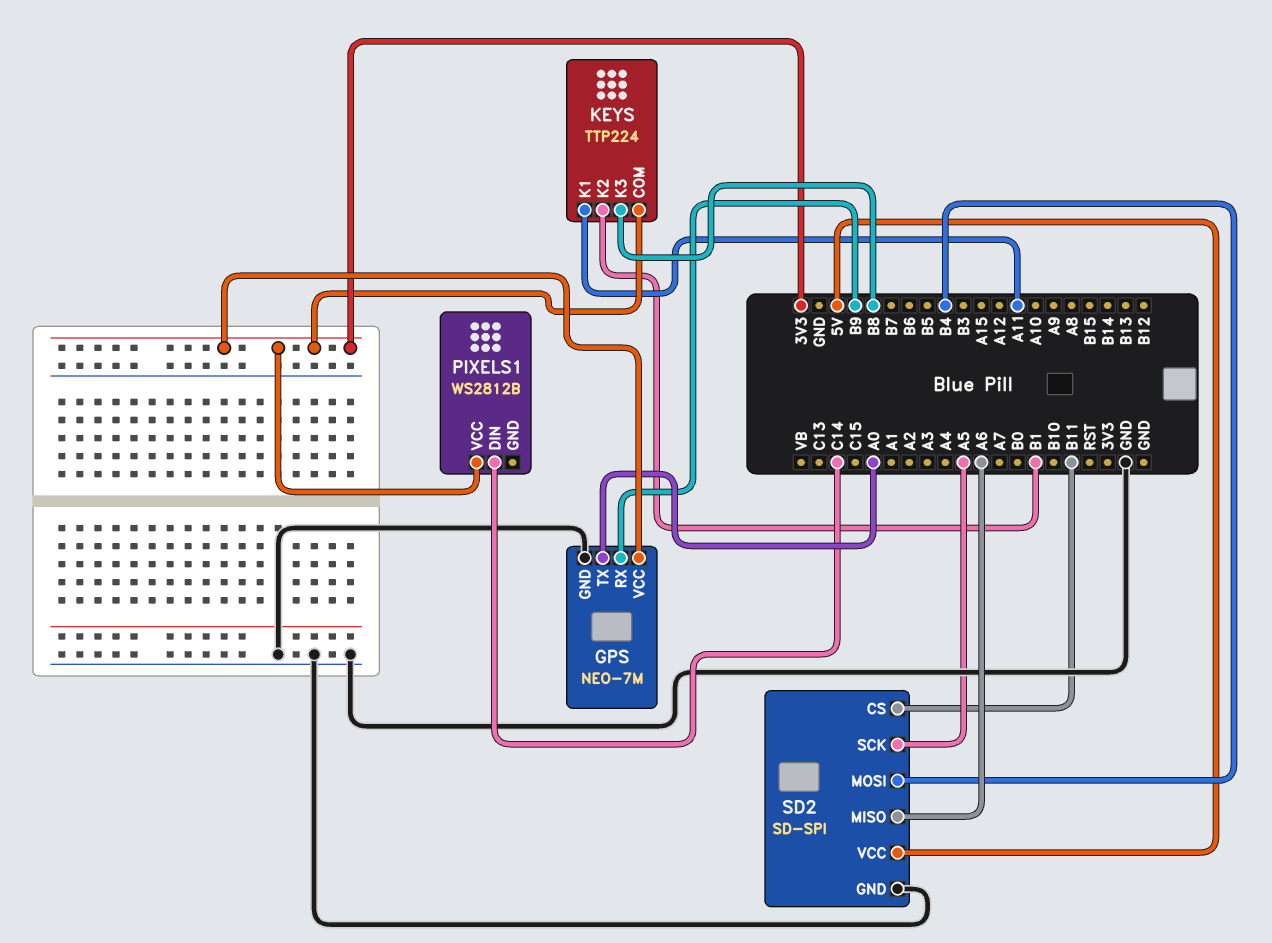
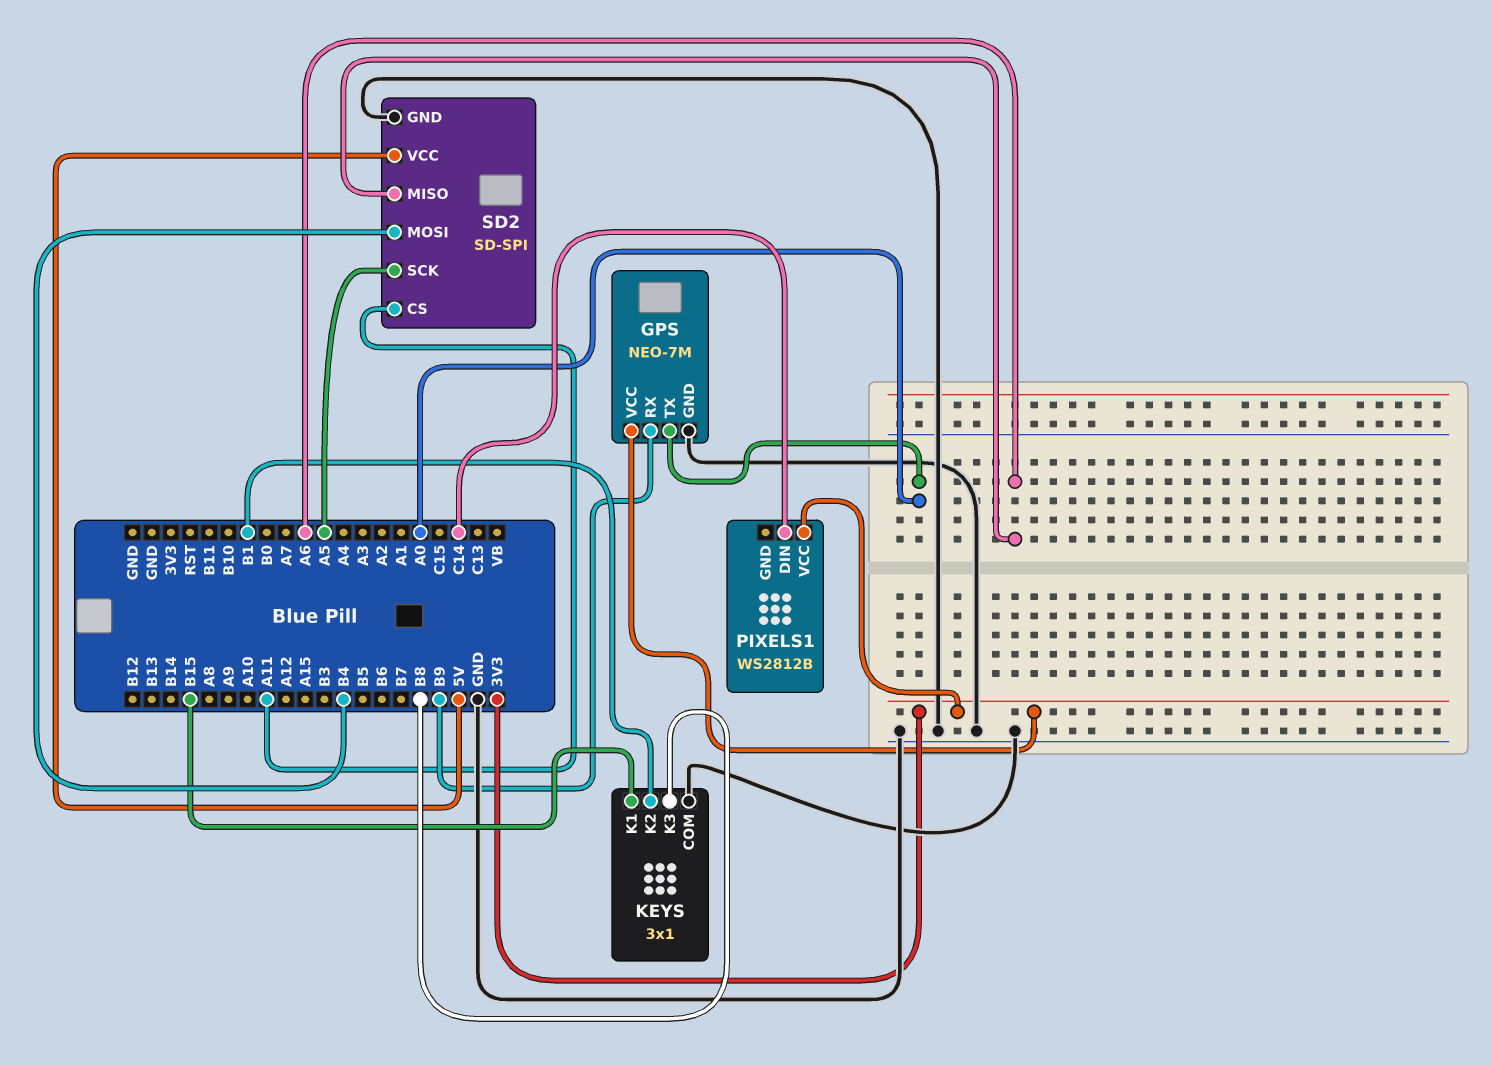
KEYS: TTP224 -> 3x1
KEYS pin COM: 3V3 -> GND
KEYS pin K1: A11 -> B15
SD2 pin CS: B11 -> A11

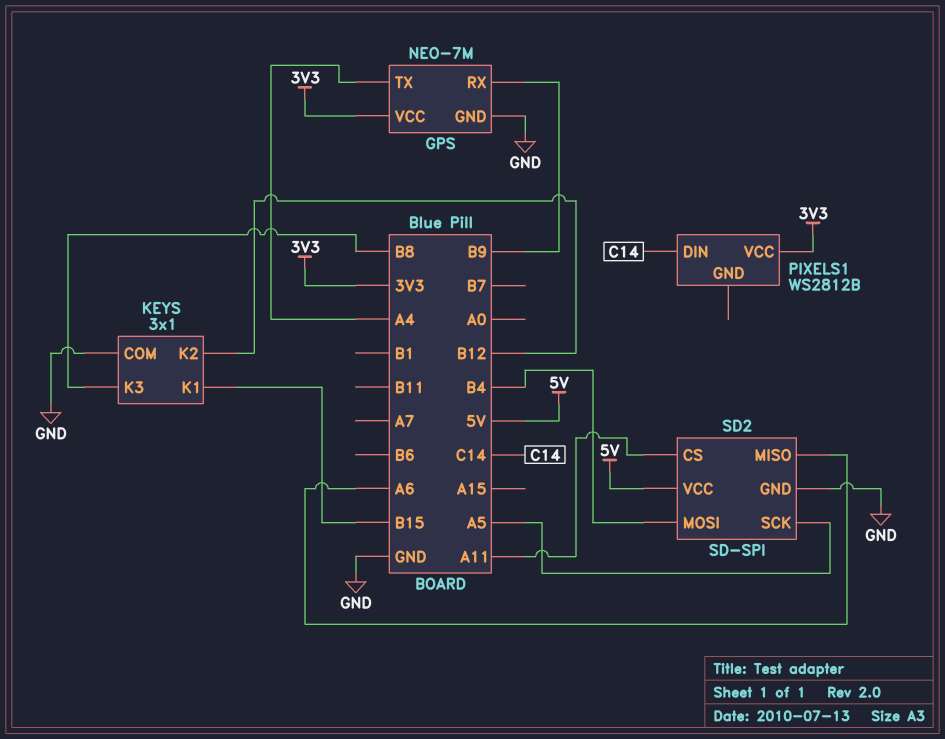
GPS pin TX: A0 -> A4
KEYS pin K2: B1 -> B12

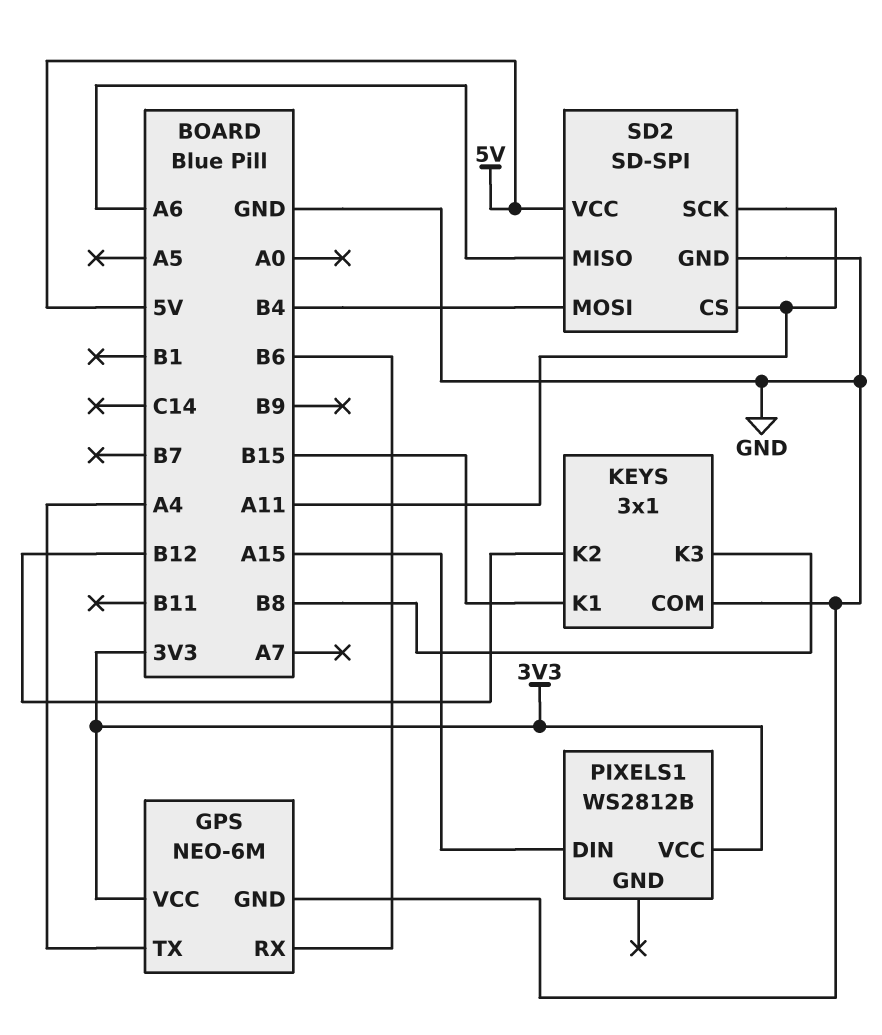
GPS: NEO-7M -> NEO-6M
GPS pin RX: B9 -> B6
PIXELS1 pin DIN: C14 -> A15
SD2 pin SCK: A5 -> A11

